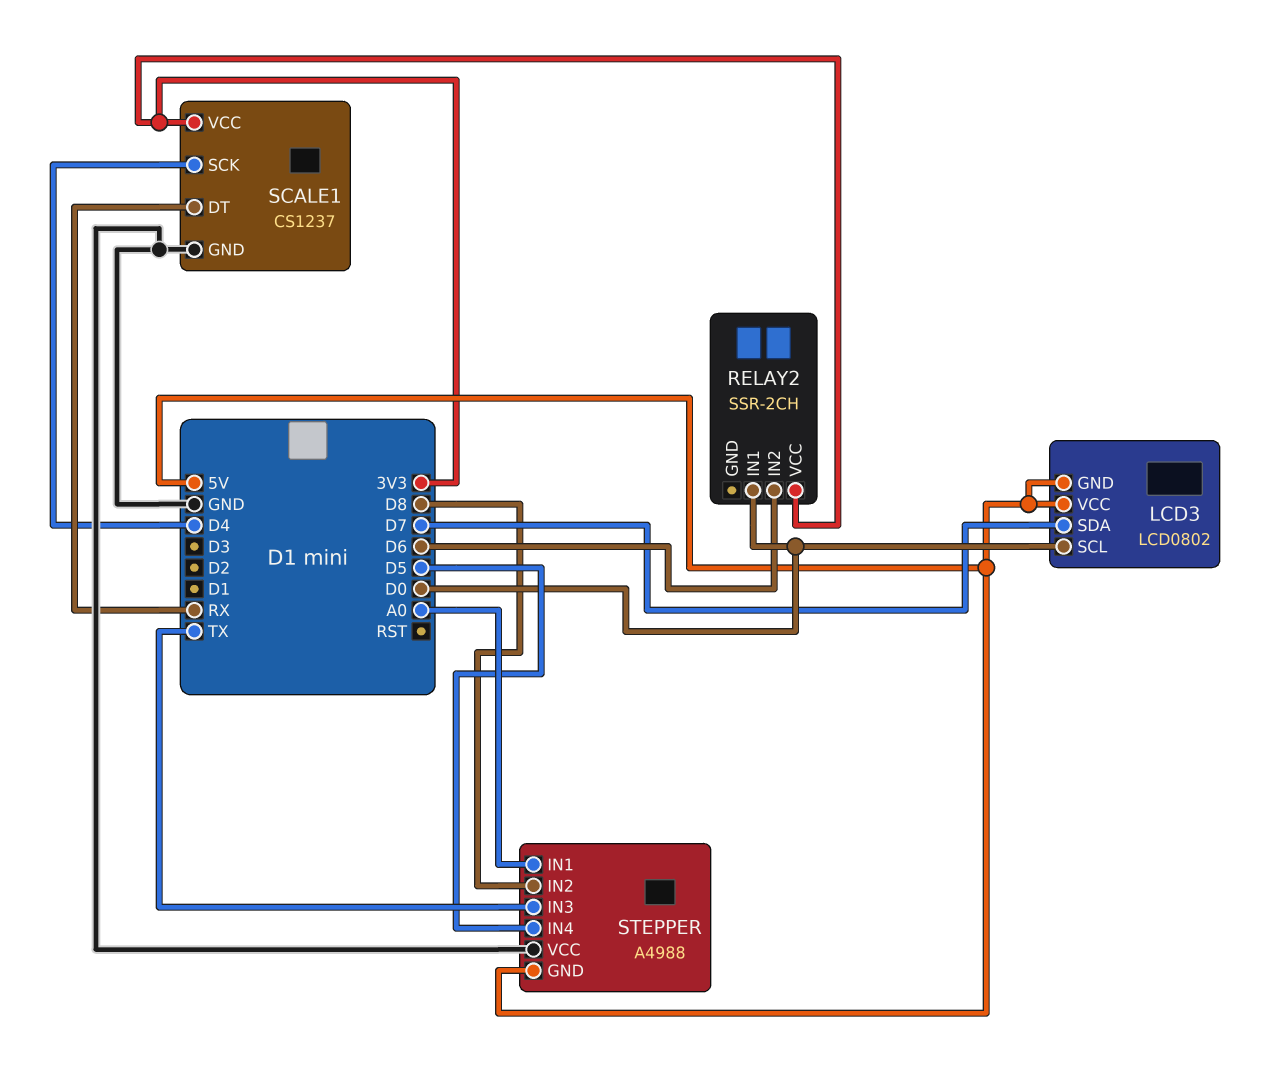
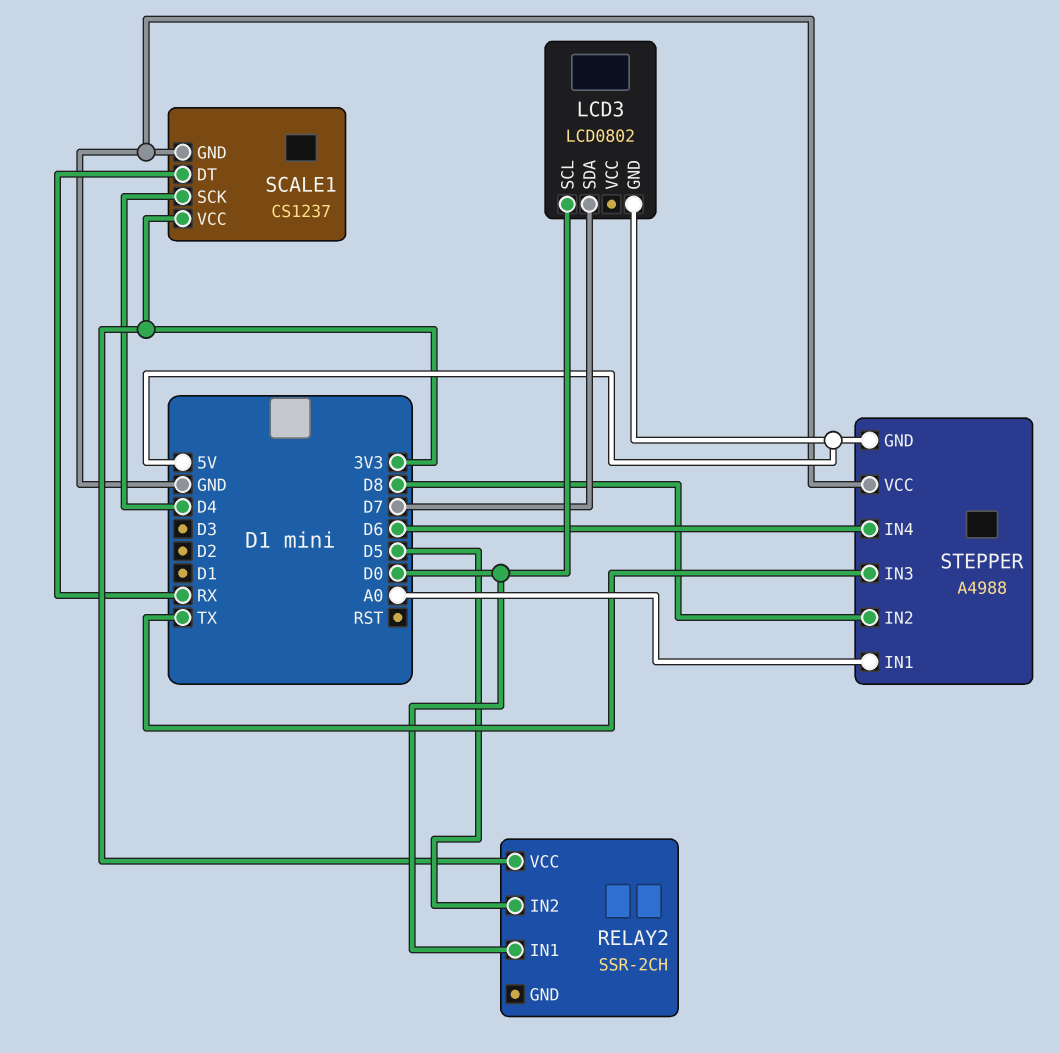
LCD3 pin VCC: 5V -> none
RELAY2 pin IN2: D6 -> D5
STEPPER pin IN4: D5 -> D6

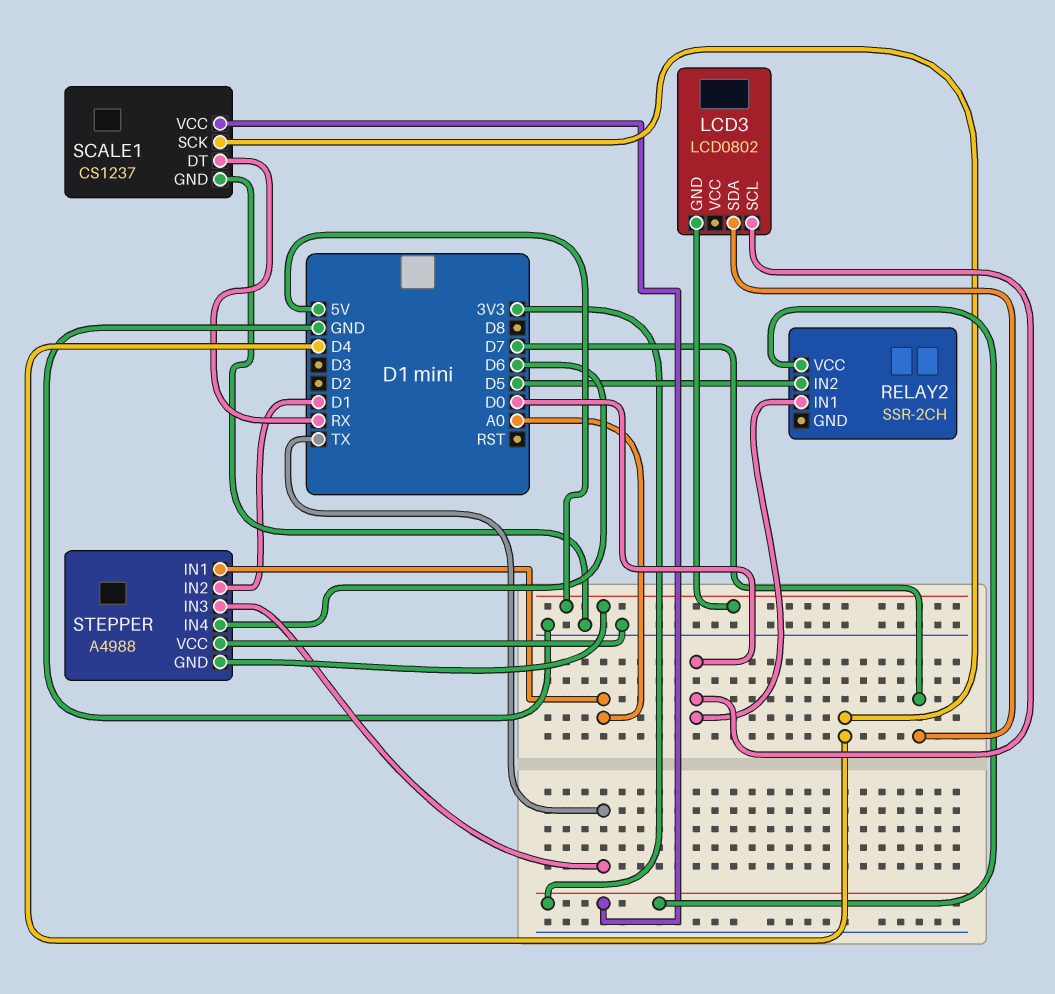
STEPPER pin IN2: D8 -> D1

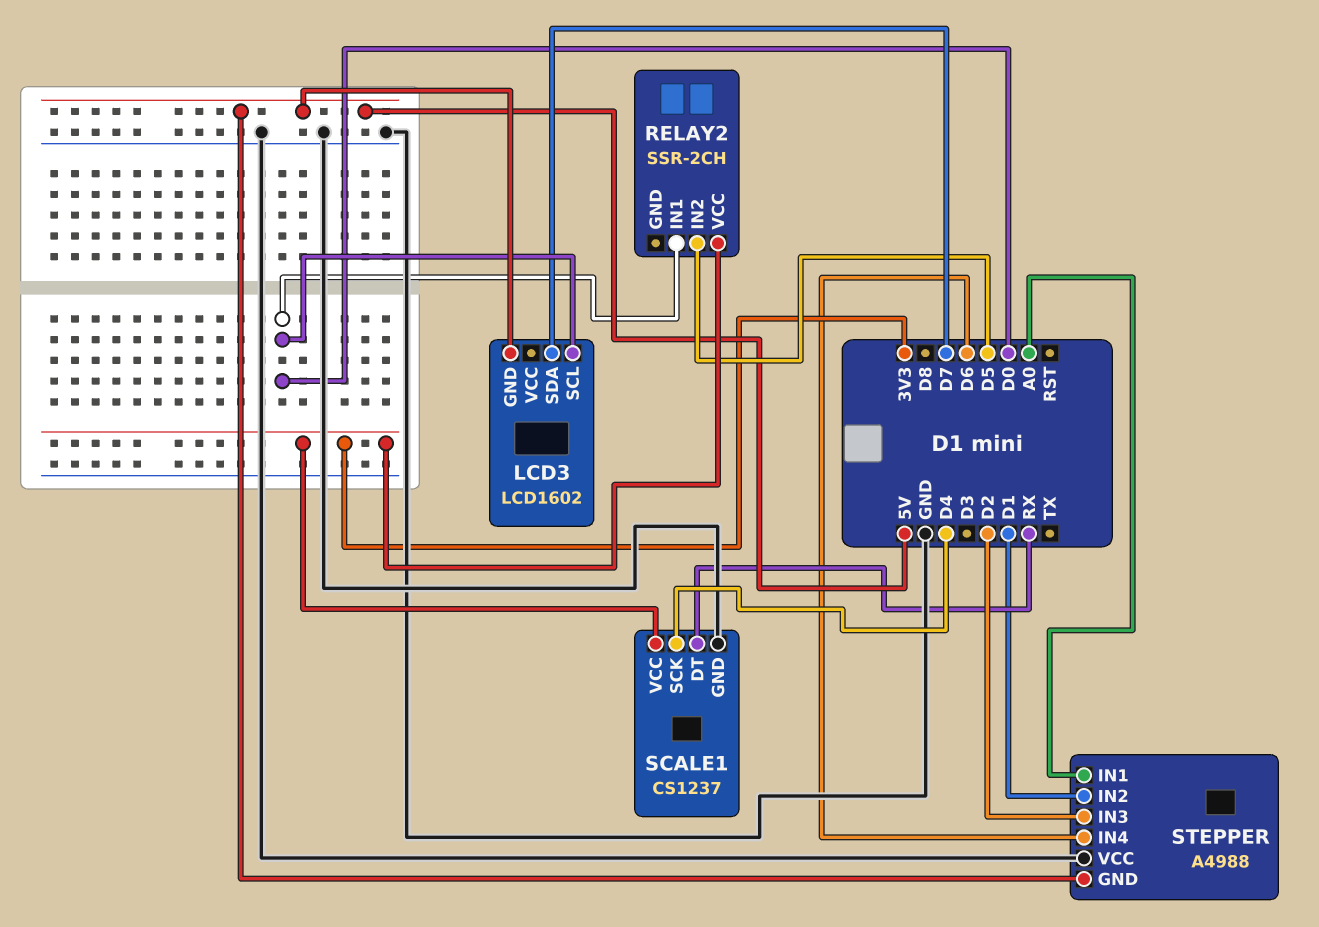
LCD3: LCD0802 -> LCD1602
STEPPER pin IN3: TX -> D2

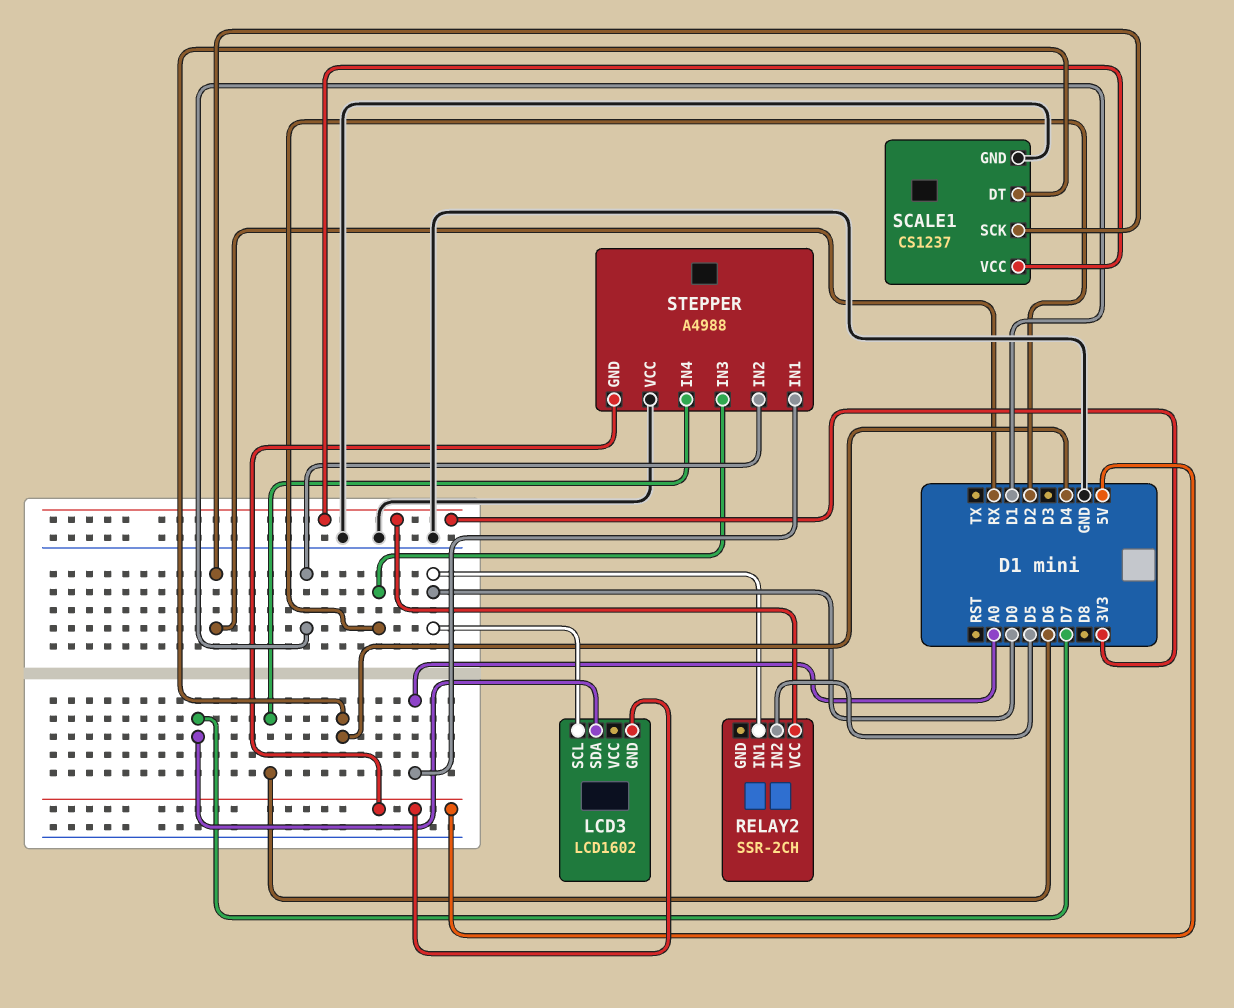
SCALE1 pin DT: RX -> D4
SCALE1 pin SCK: D4 -> RX

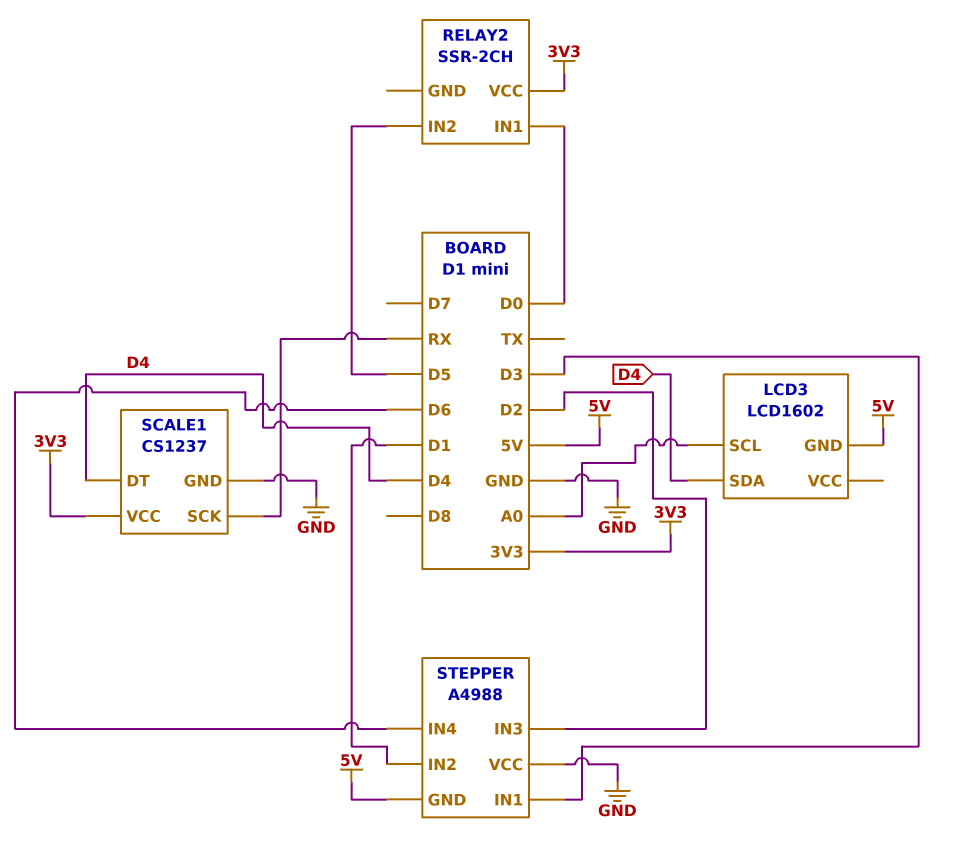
LCD3 pin SCL: D0 -> A0
LCD3 pin SDA: D7 -> D4
STEPPER pin IN1: A0 -> D3

